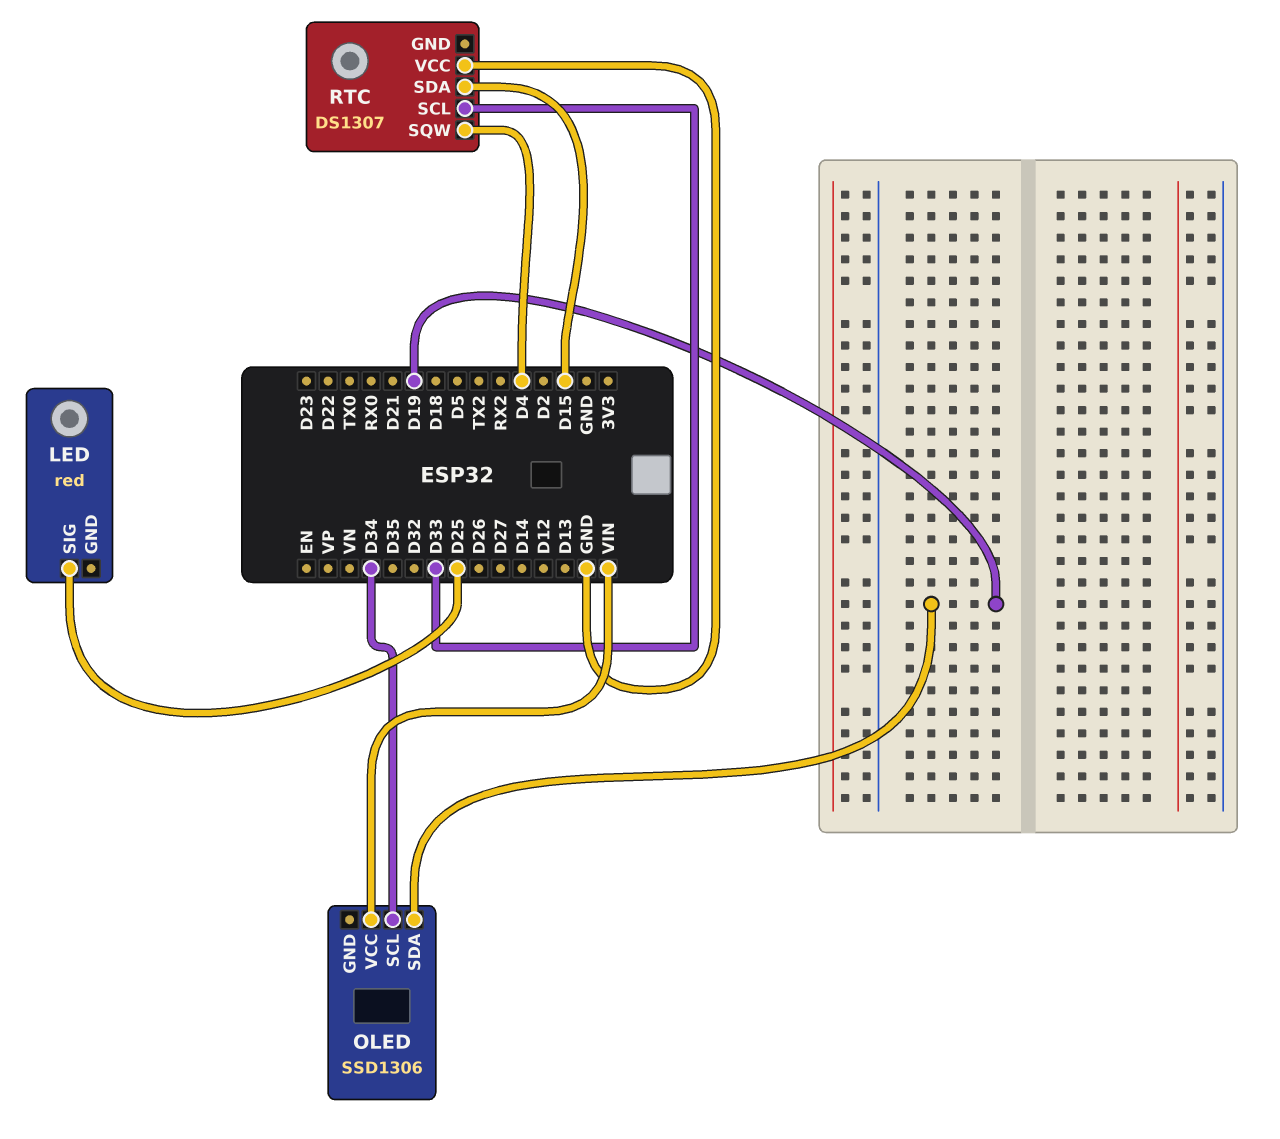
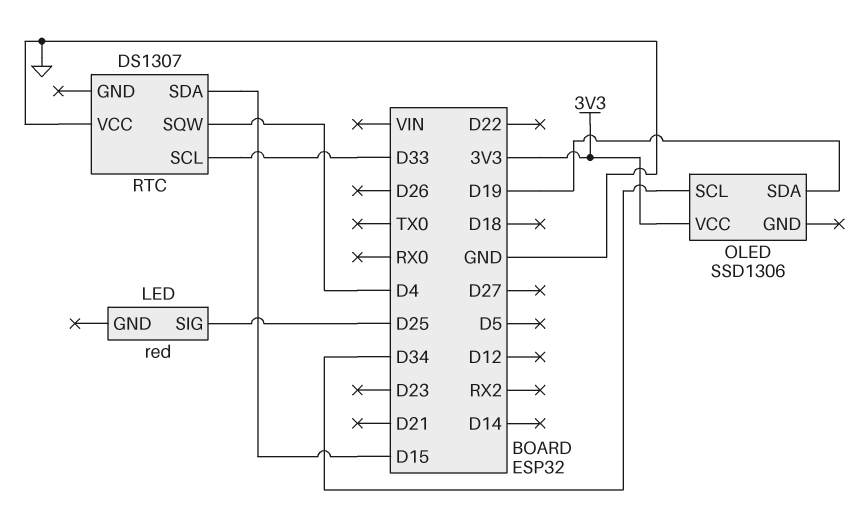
OLED pin VCC: VIN -> 3V3

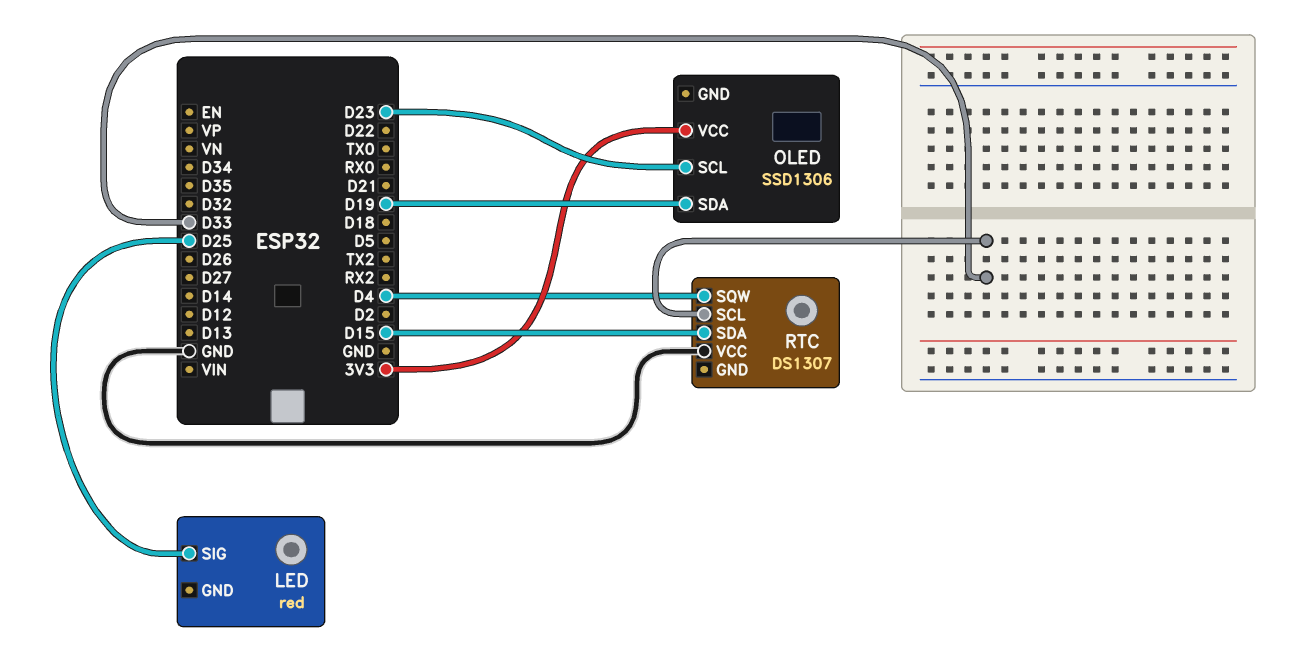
OLED pin SCL: D34 -> D23

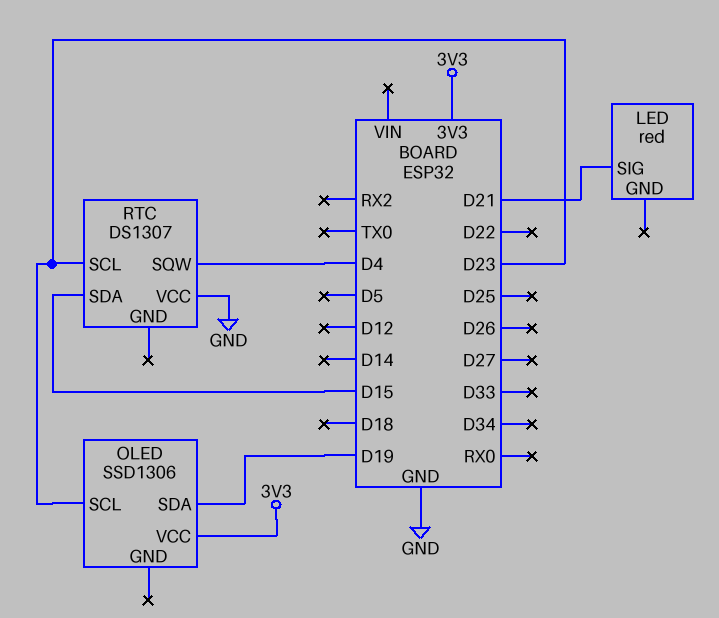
LED pin SIG: D25 -> D21
RTC pin SCL: D33 -> D23

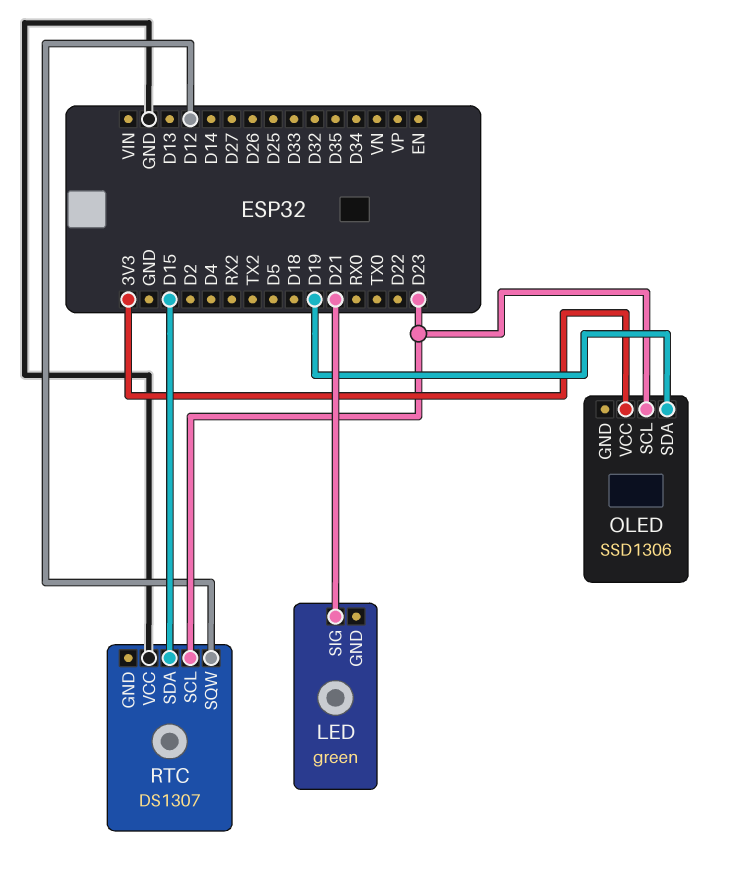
LED: red -> green
RTC pin SQW: D4 -> D12

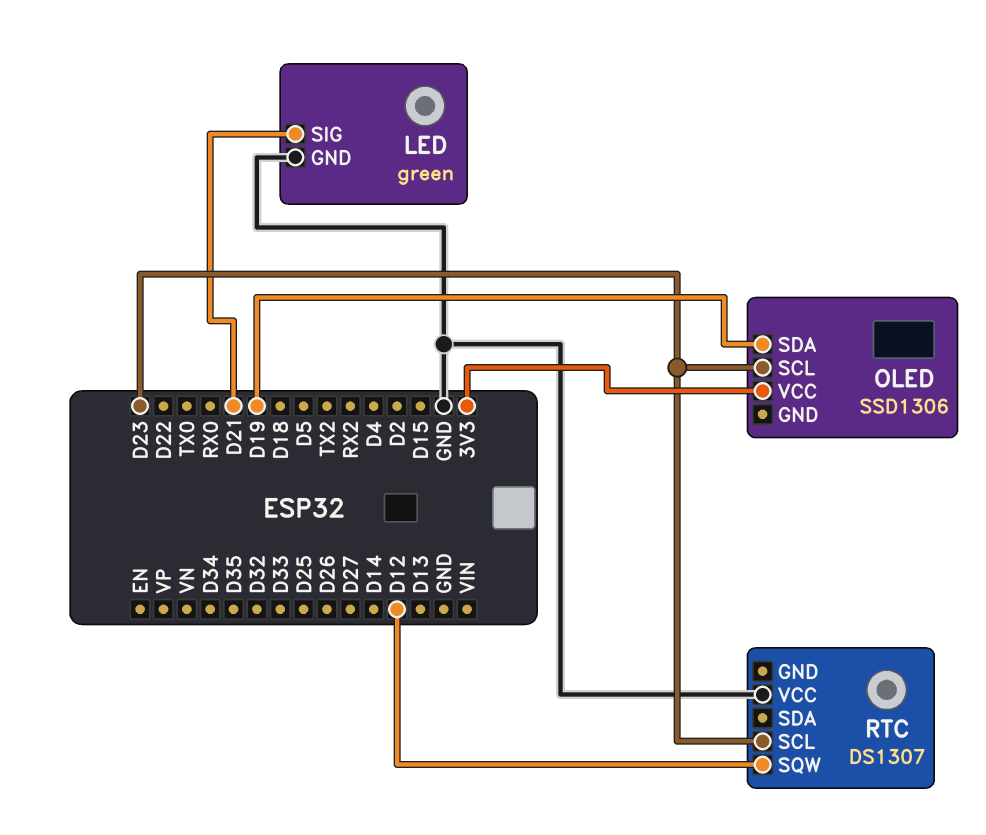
LED pin GND: none -> GND
RTC pin SDA: D15 -> none

